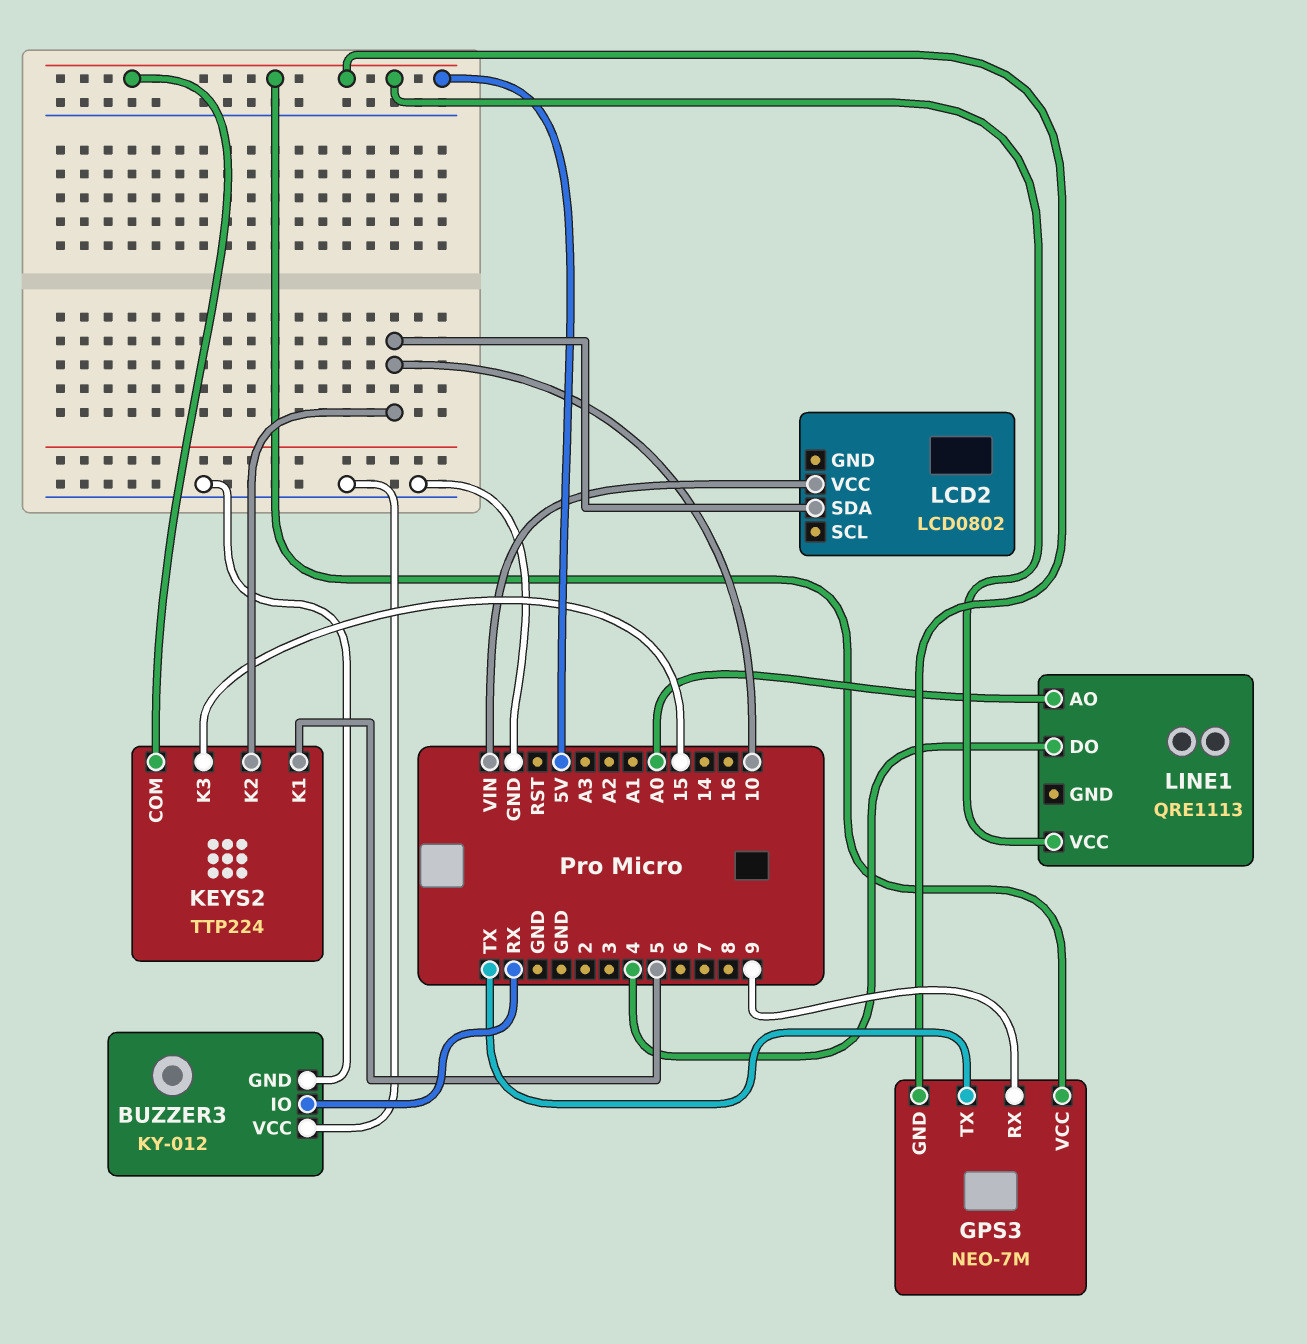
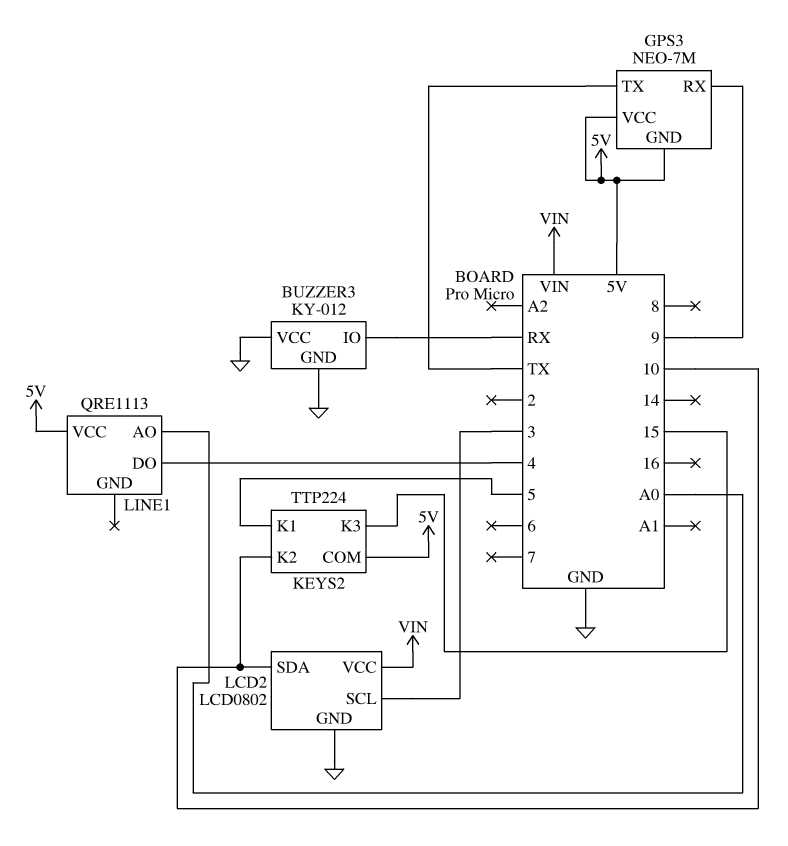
LCD2 pin GND: none -> GND
LCD2 pin SCL: none -> 3

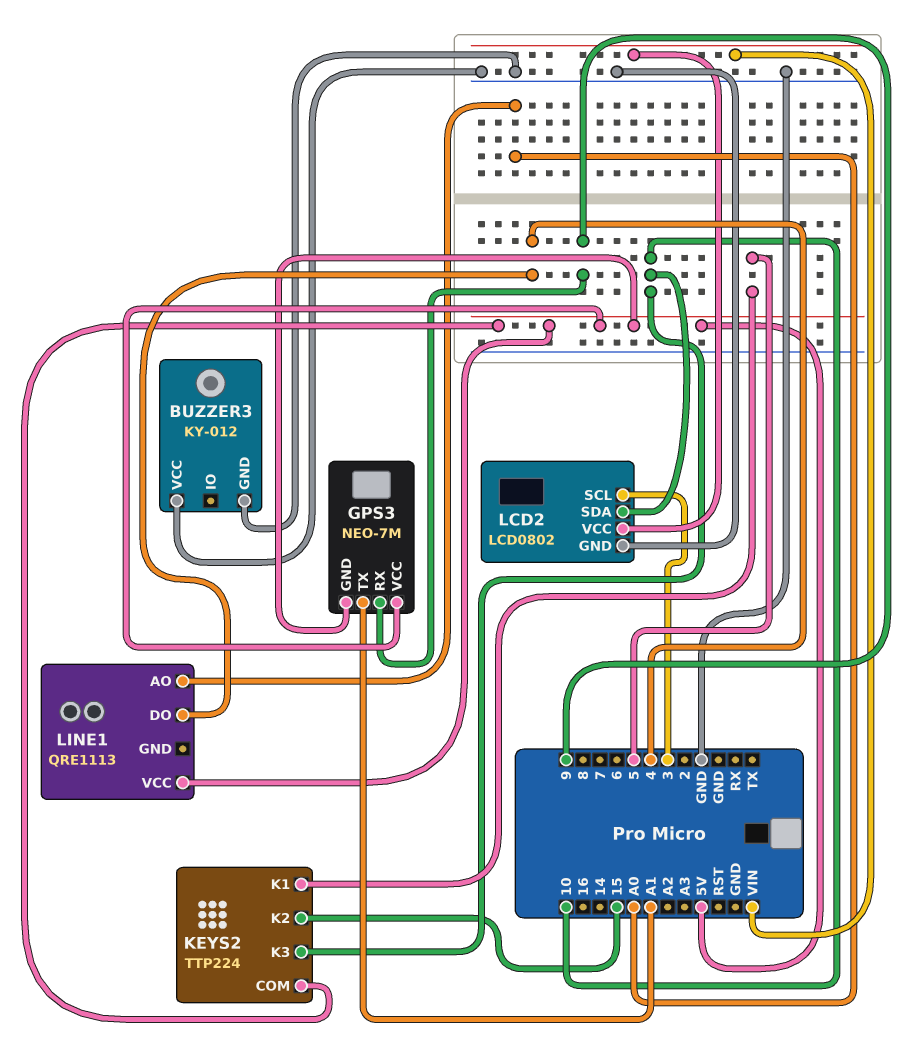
BUZZER3 pin IO: RX -> none
GPS3 pin TX: TX -> A1
KEYS2 pin K2: 10 -> 15
KEYS2 pin K3: 15 -> 10

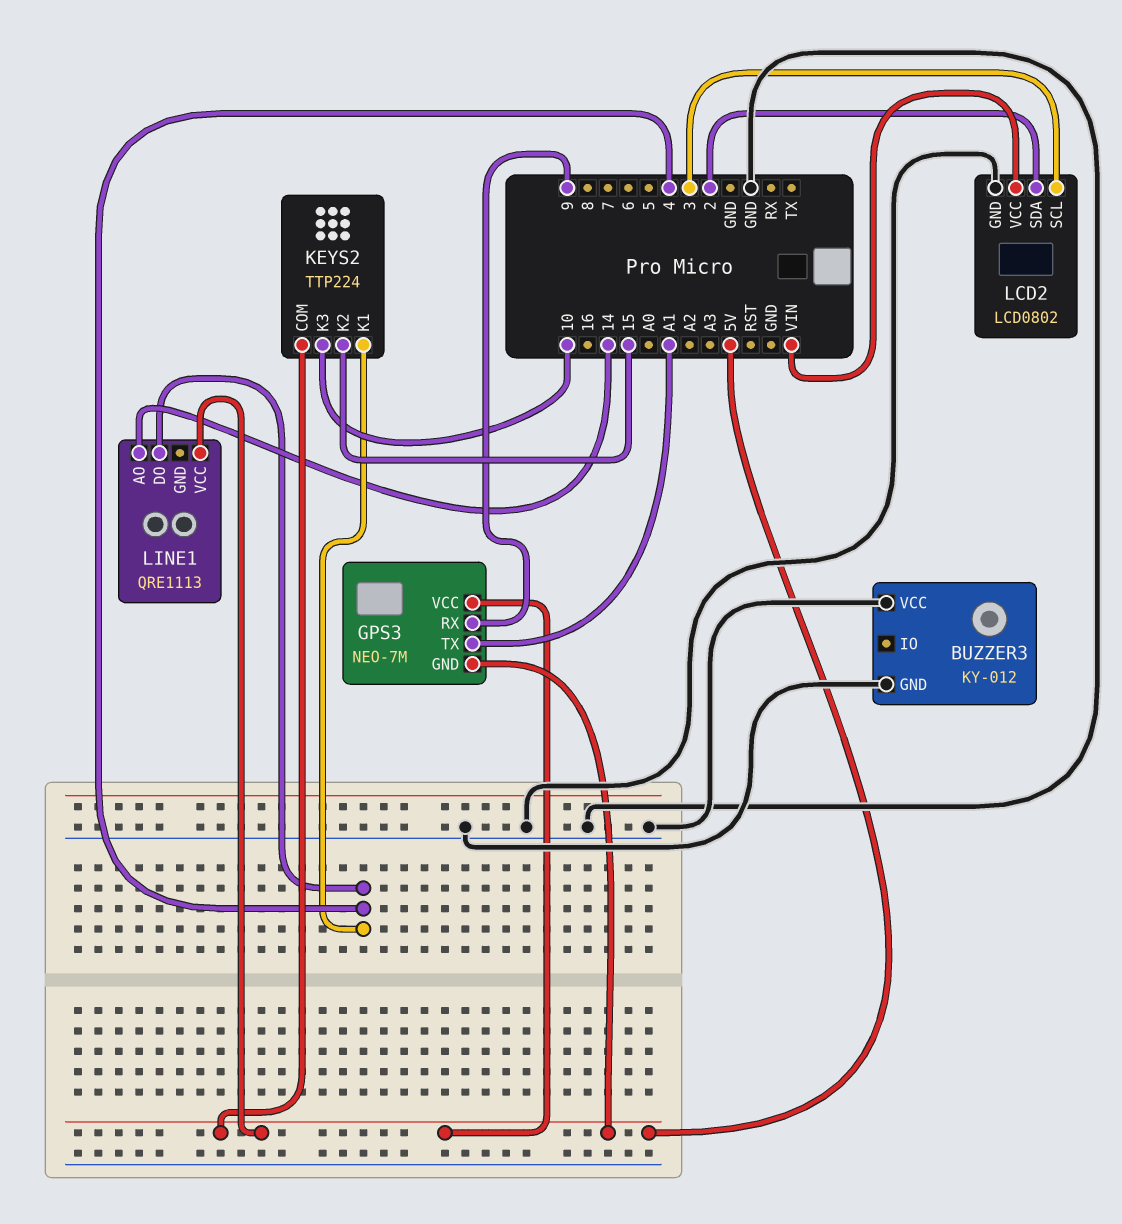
KEYS2 pin K1: 5 -> 4
LCD2 pin SDA: 10 -> 2
LINE1 pin AO: A0 -> 14

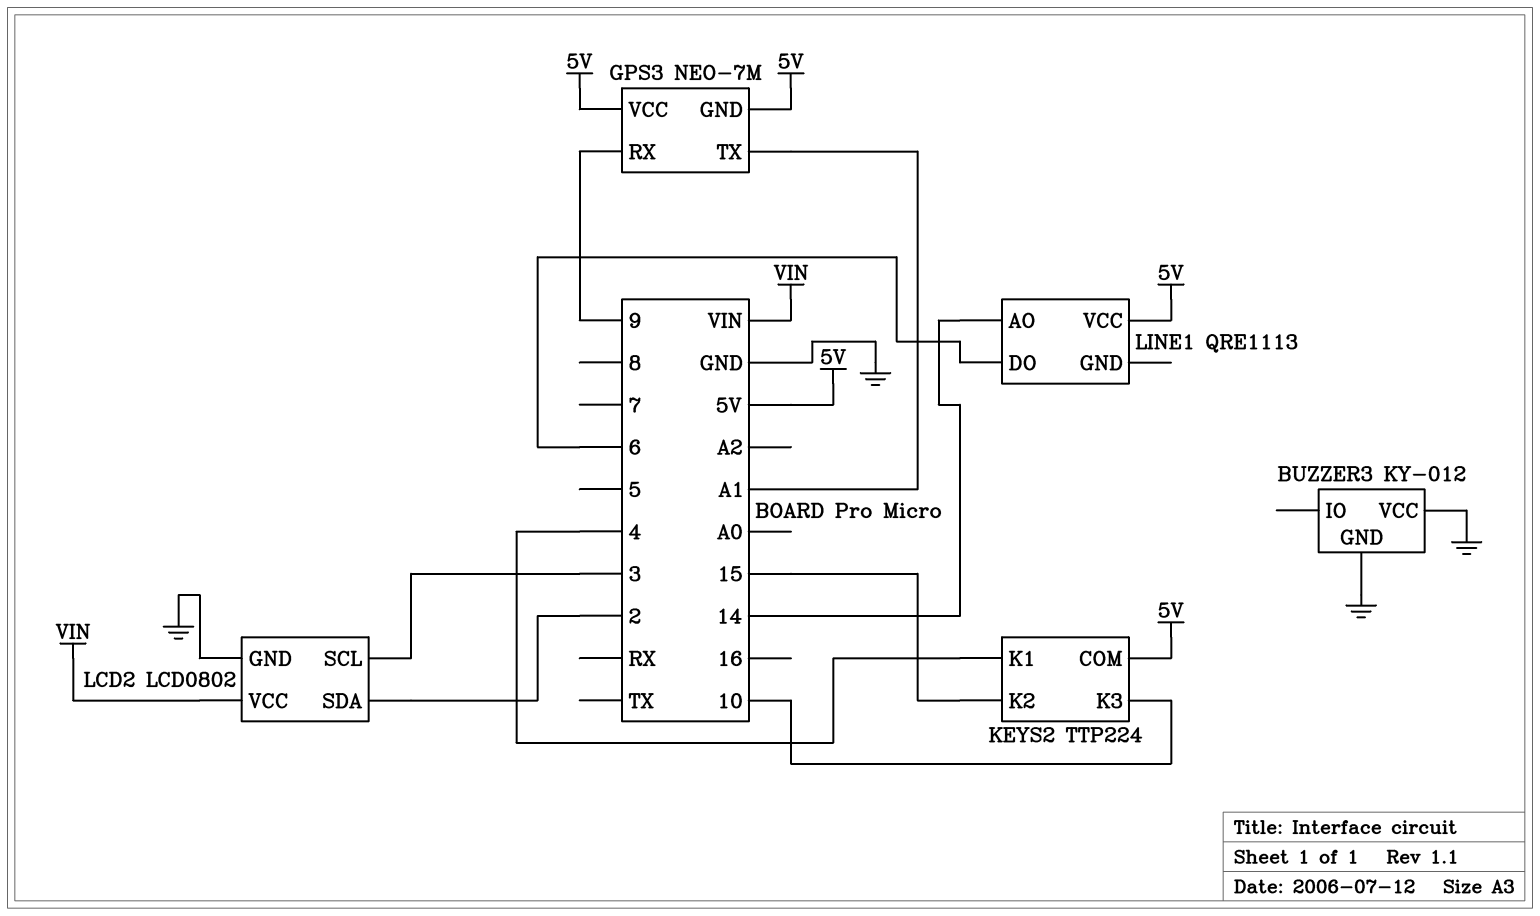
LINE1 pin DO: 4 -> 6

